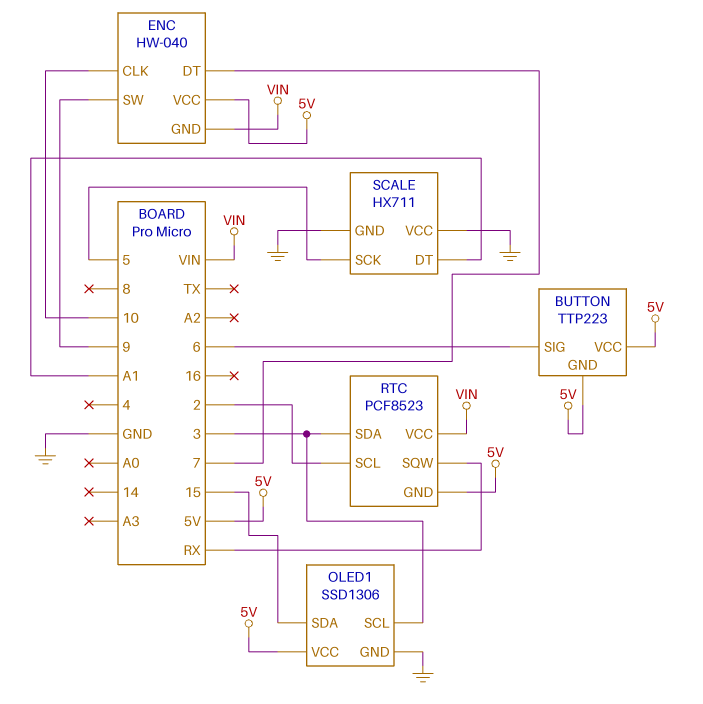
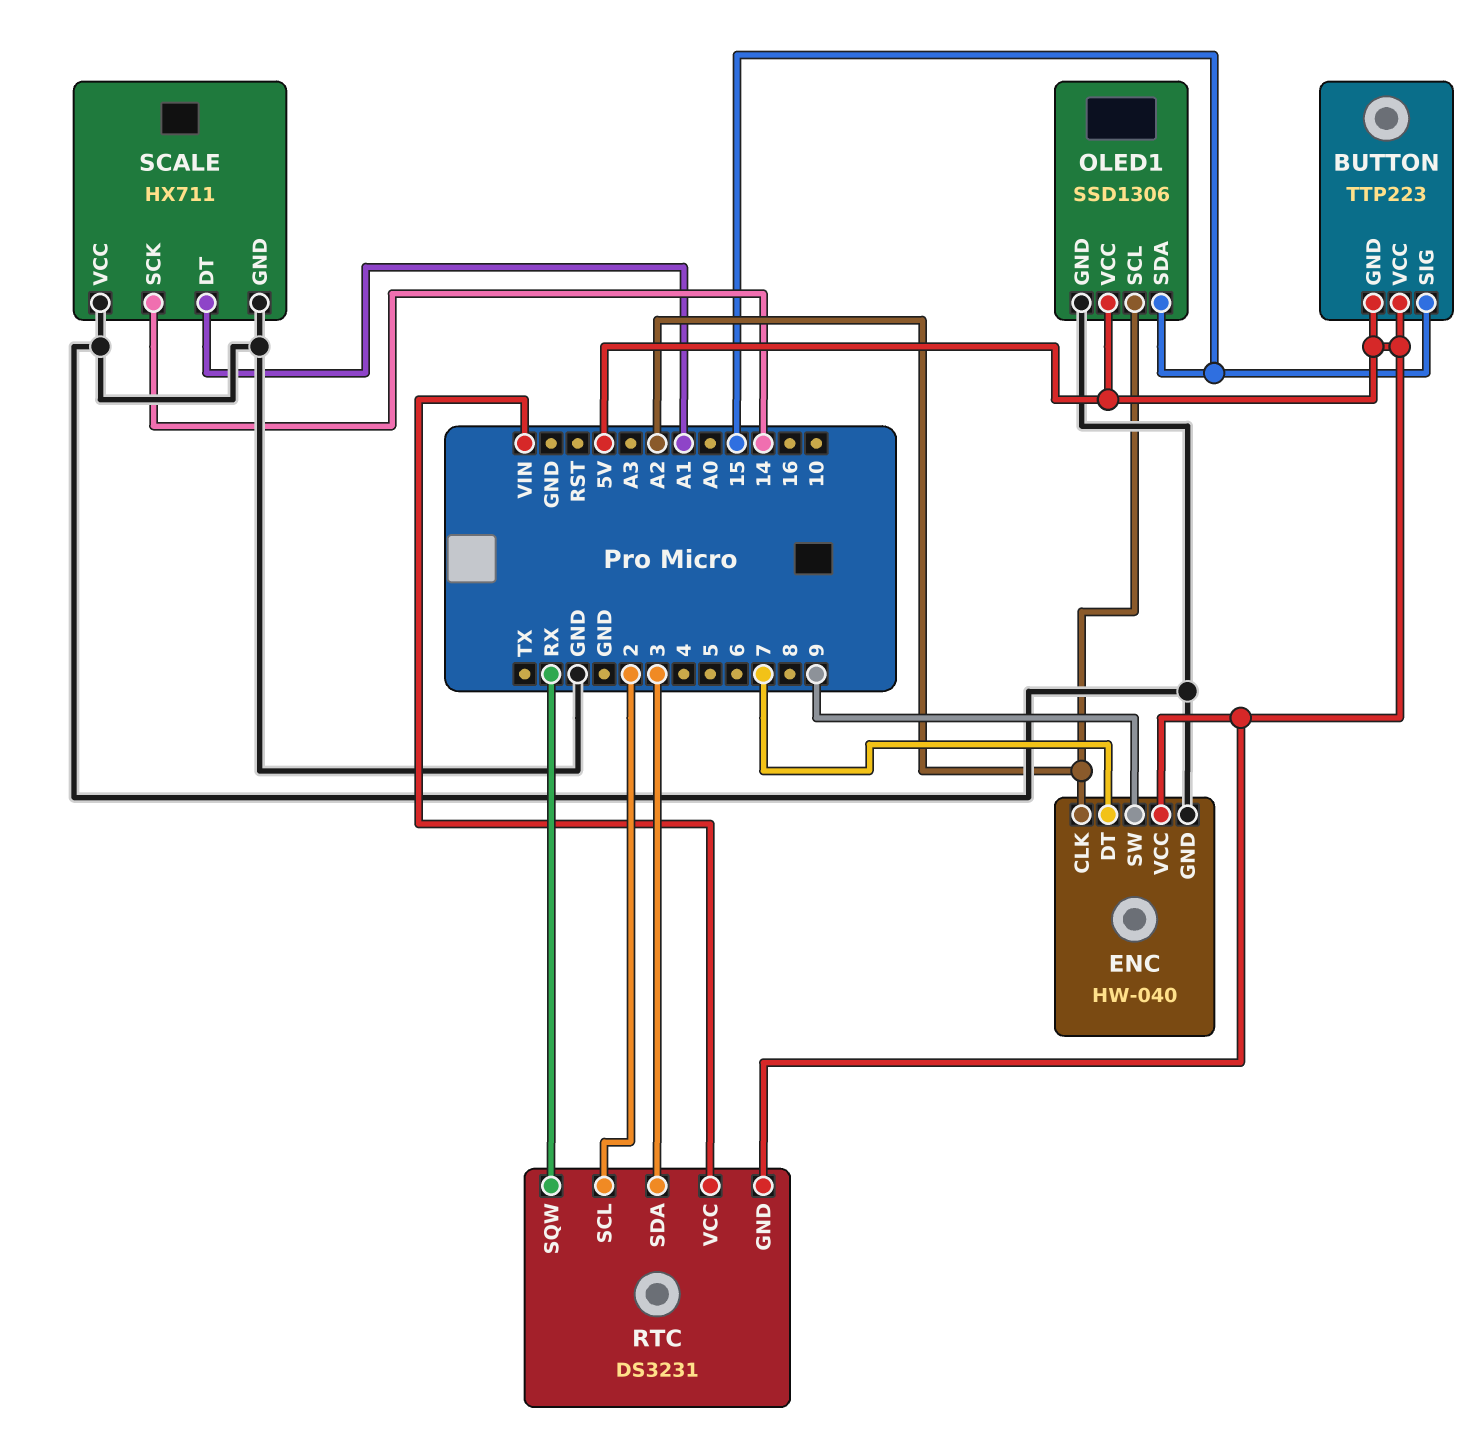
BUTTON pin SIG: 6 -> 15
ENC pin CLK: 10 -> A2
ENC pin GND: VIN -> GND
OLED1 pin SCL: 3 -> A2
RTC: PCF8523 -> DS3231
SCALE pin SCK: 5 -> 14

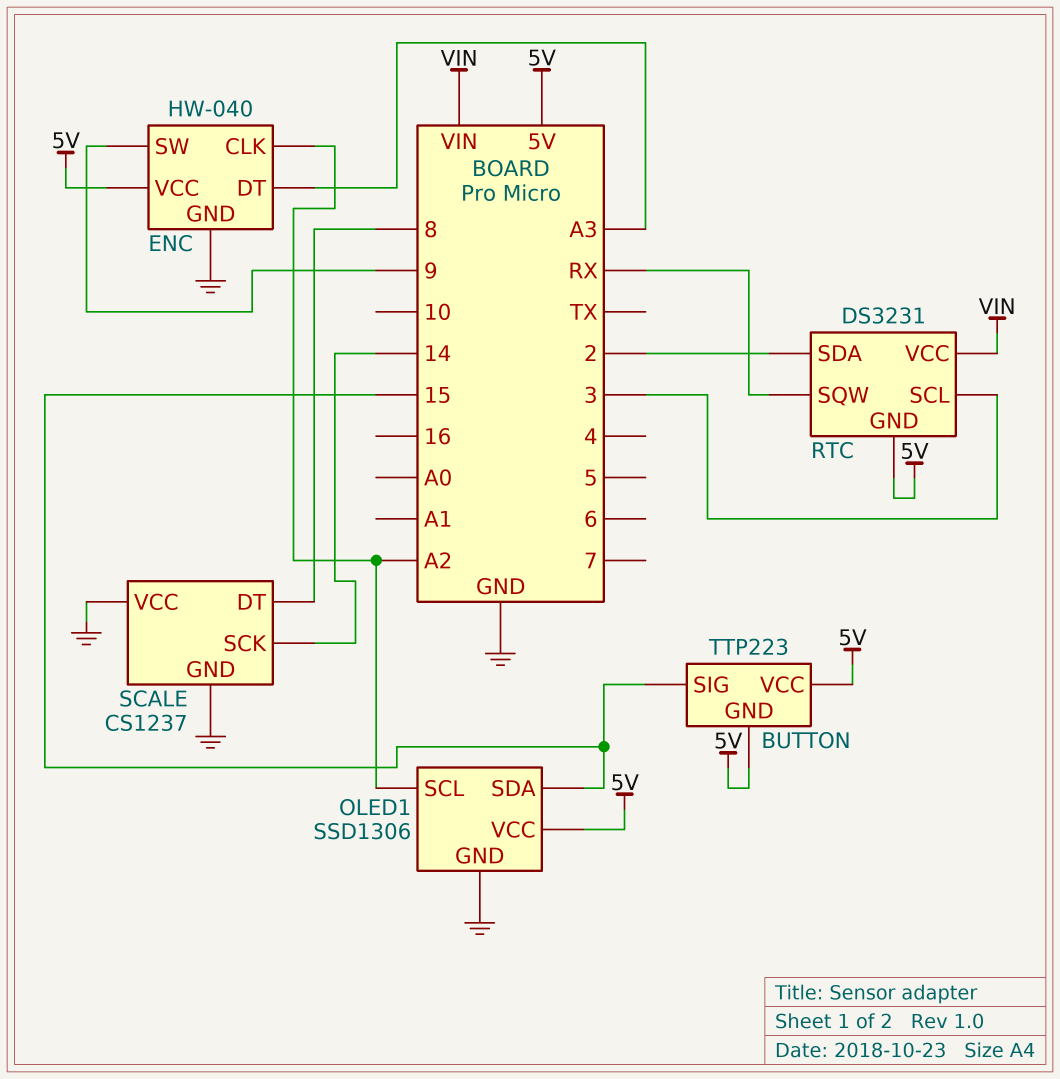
ENC pin DT: 7 -> A3
RTC pin SCL: 2 -> 3
RTC pin SDA: 3 -> 2
SCALE: HX711 -> CS1237
SCALE pin DT: A1 -> 8

